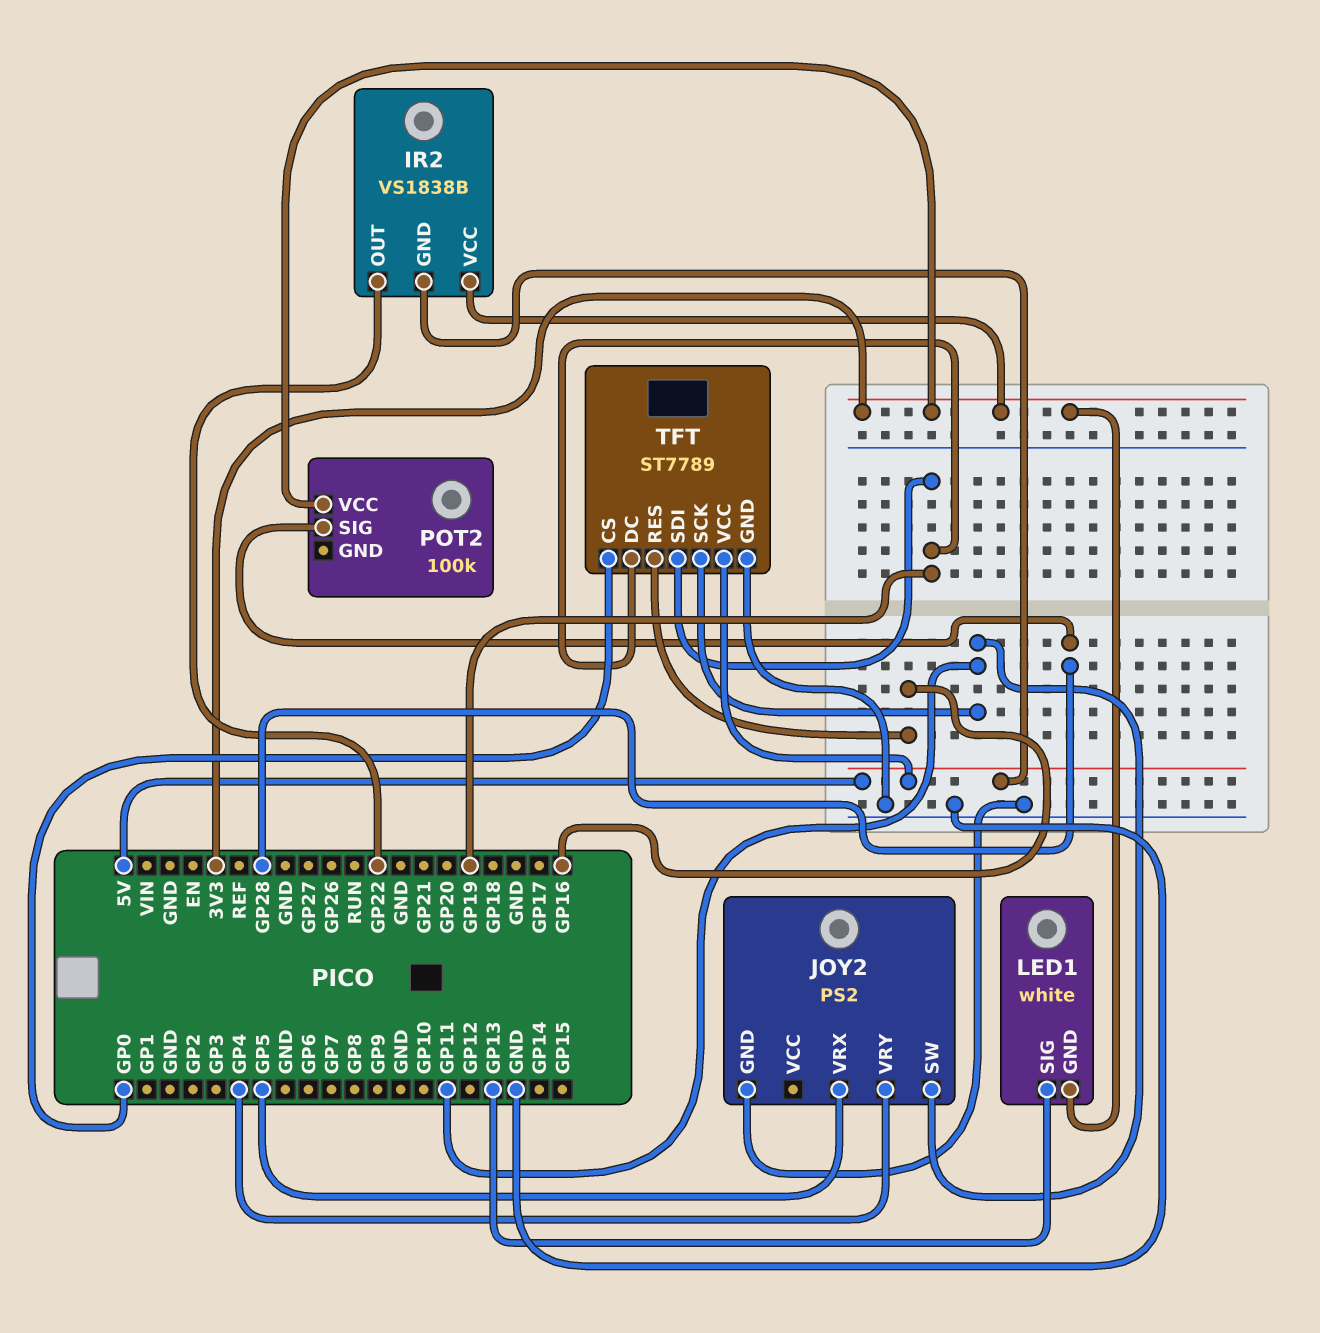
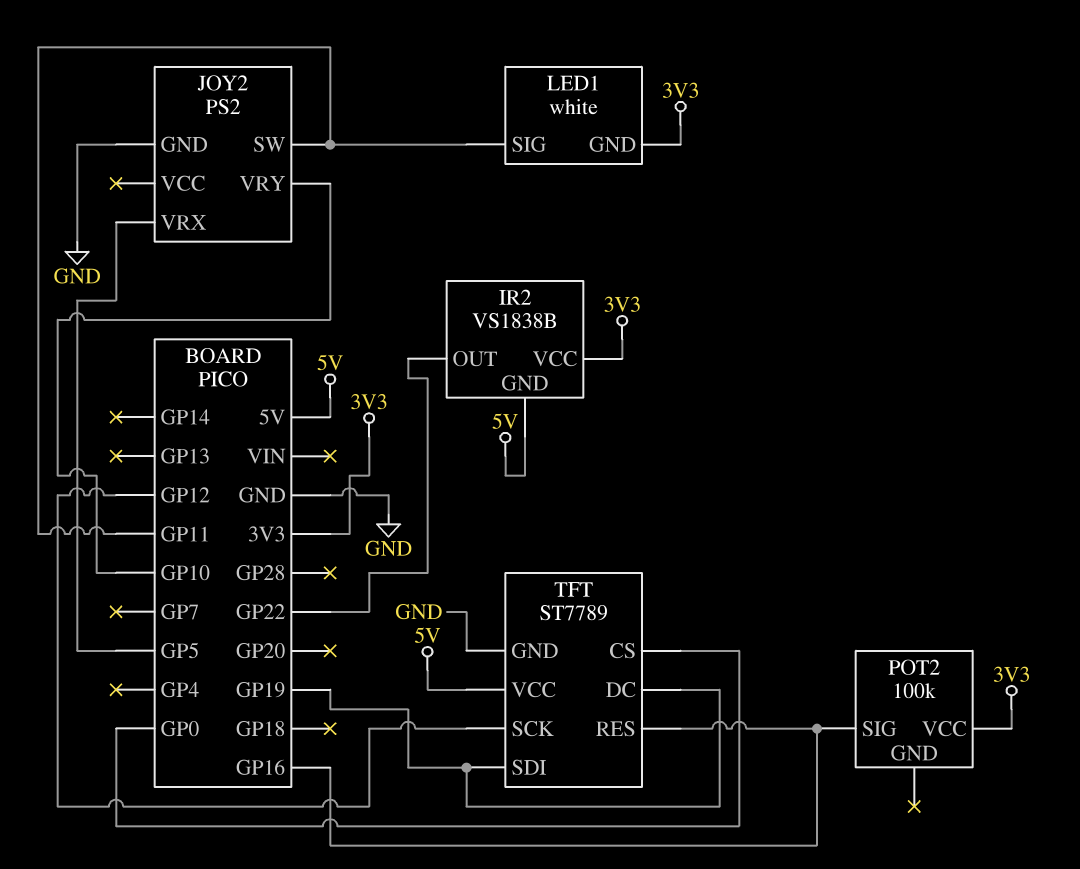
JOY2 pin VRY: GP4 -> GP10
LED1 pin SIG: GP13 -> GP11
POT2 pin SIG: GP28 -> GP16
TFT pin SCK: GP11 -> GP12

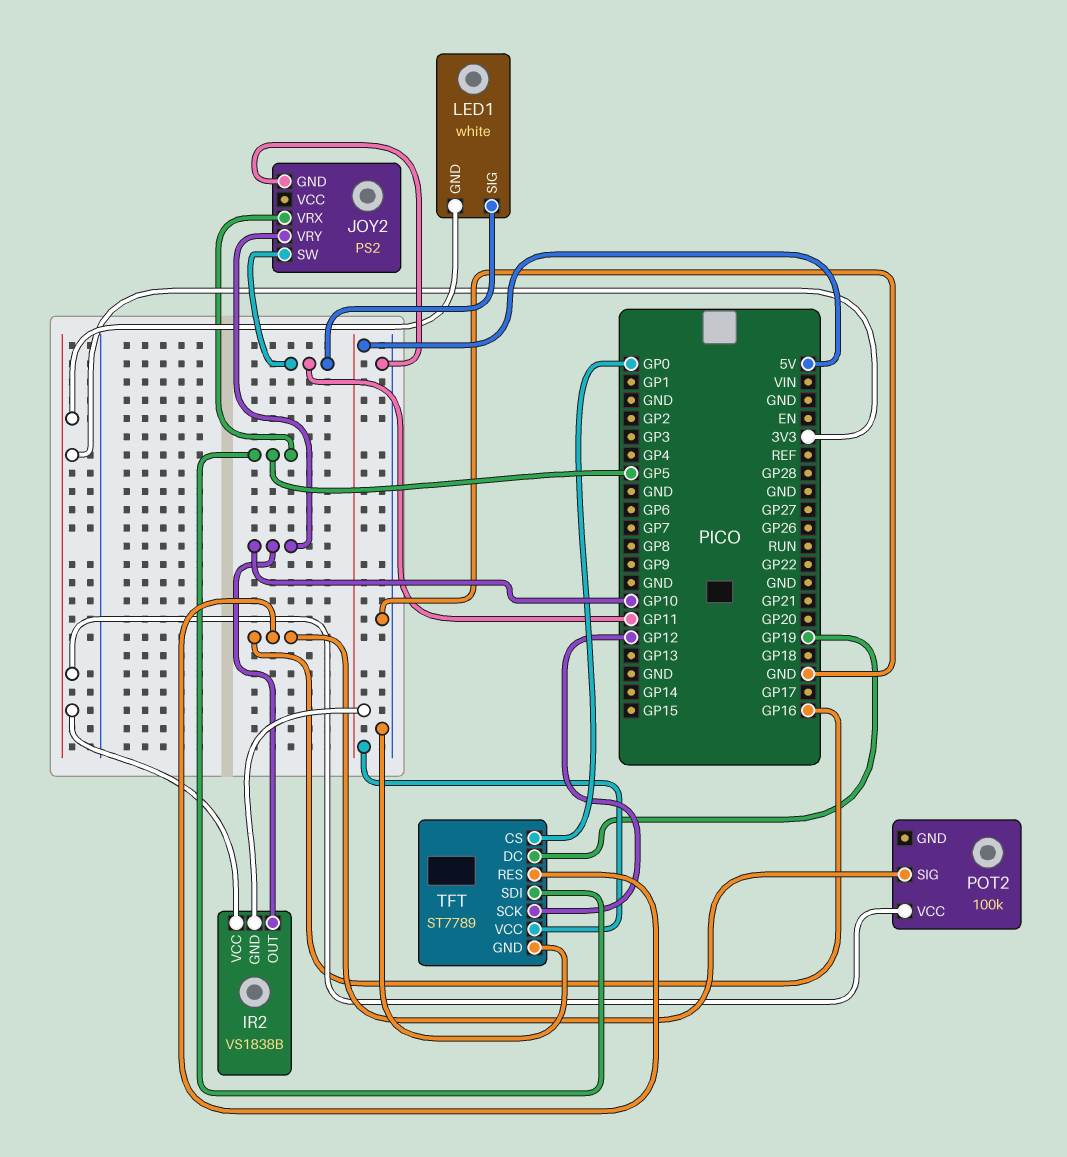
IR2 pin OUT: GP22 -> GP10
TFT pin SDI: GP19 -> GP5

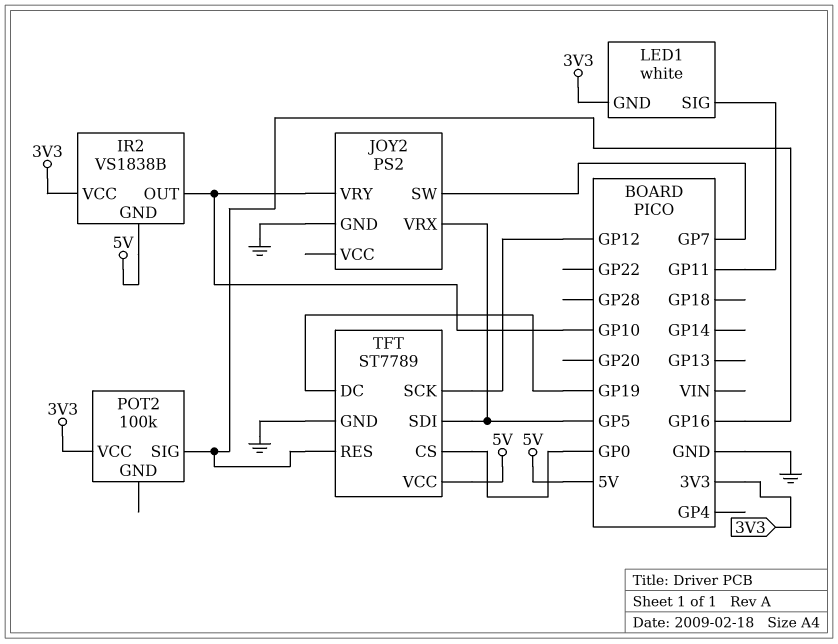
JOY2 pin SW: GP11 -> GP7

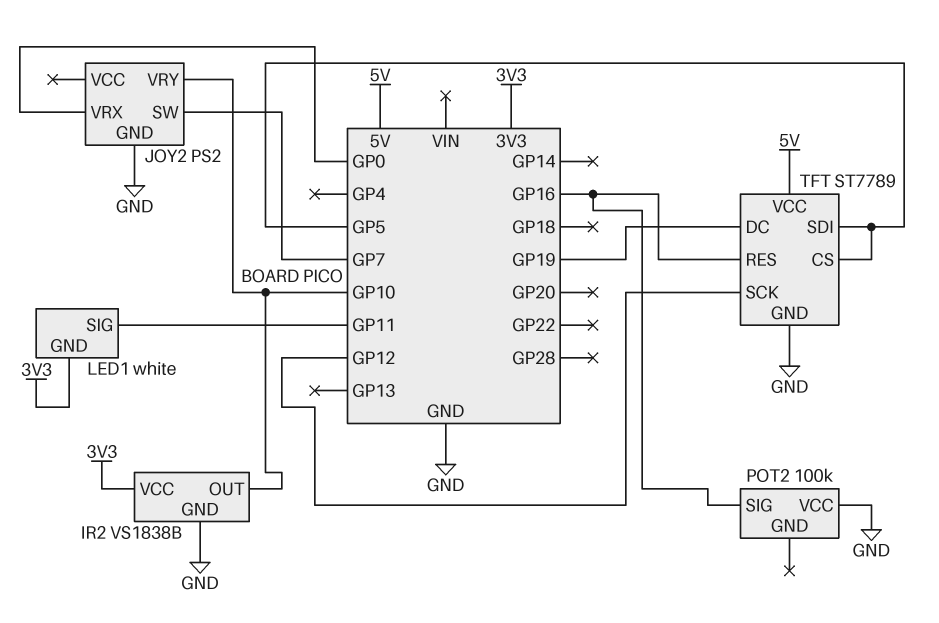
IR2 pin GND: 5V -> GND
JOY2 pin VRX: GP5 -> GP0
POT2 pin VCC: 3V3 -> GND
TFT pin CS: GP0 -> GP5

